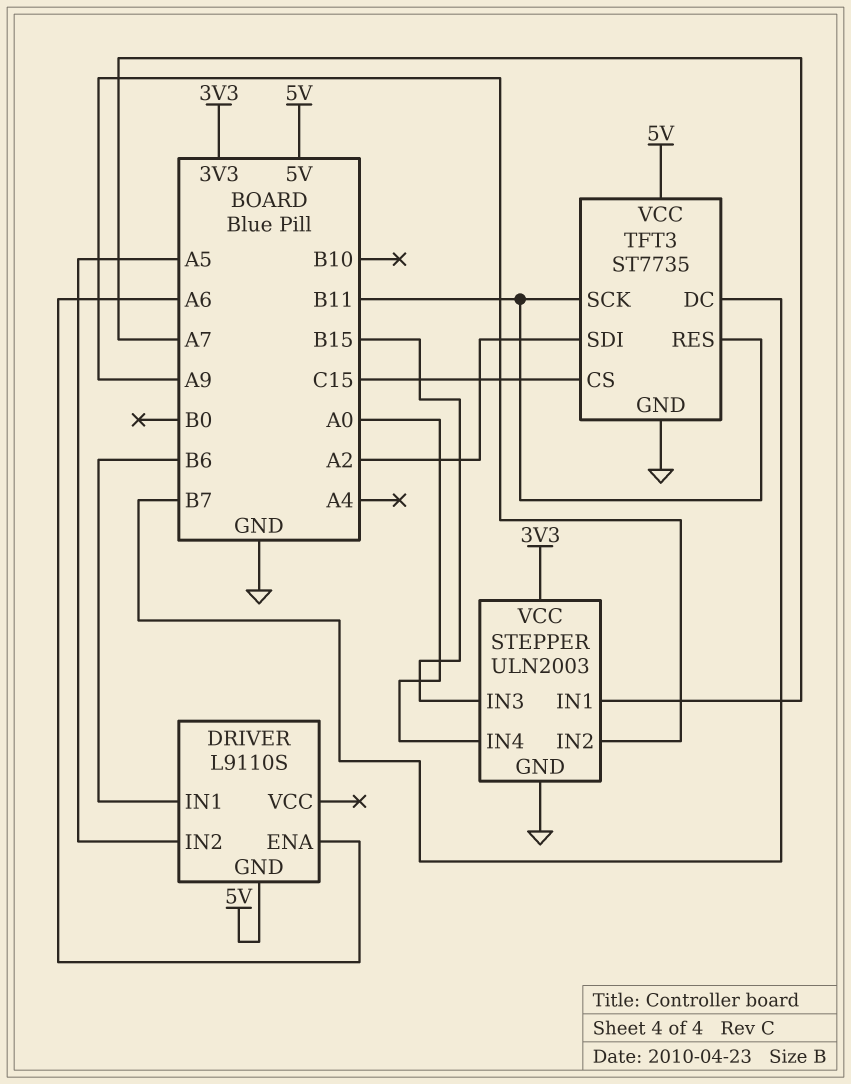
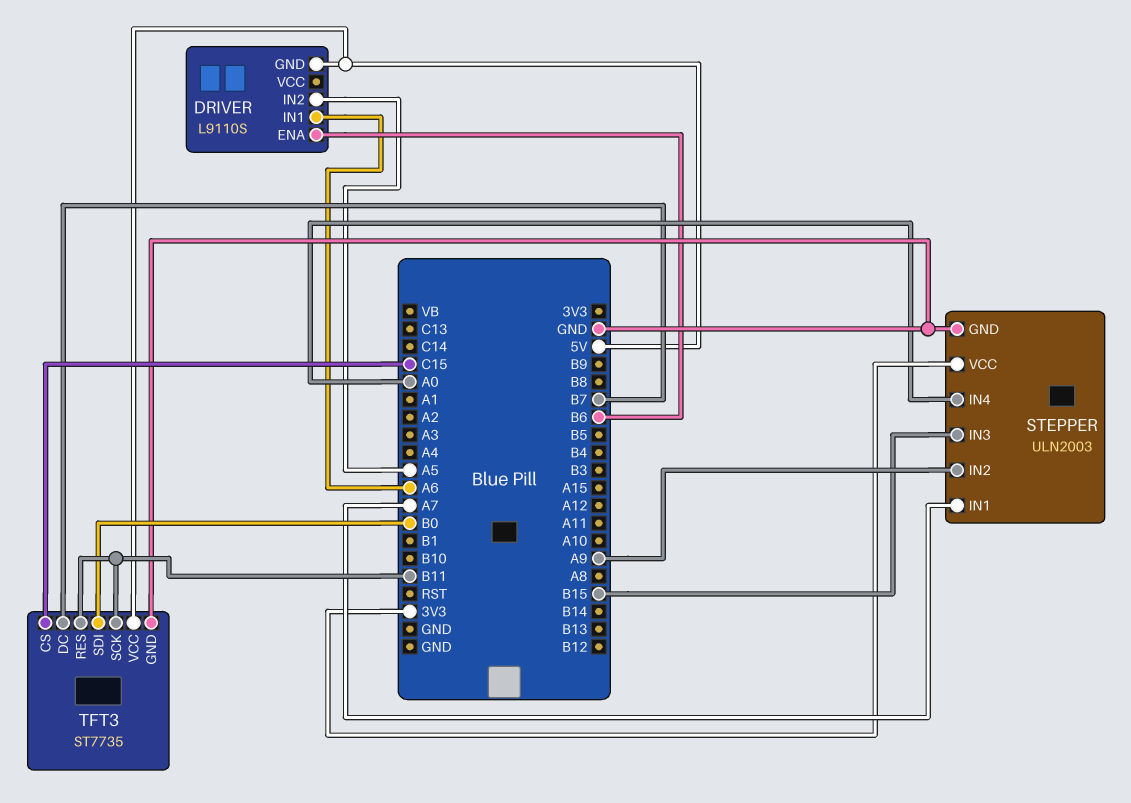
DRIVER pin ENA: A6 -> B6
DRIVER pin IN1: B6 -> A6
TFT3 pin SDI: A2 -> B0

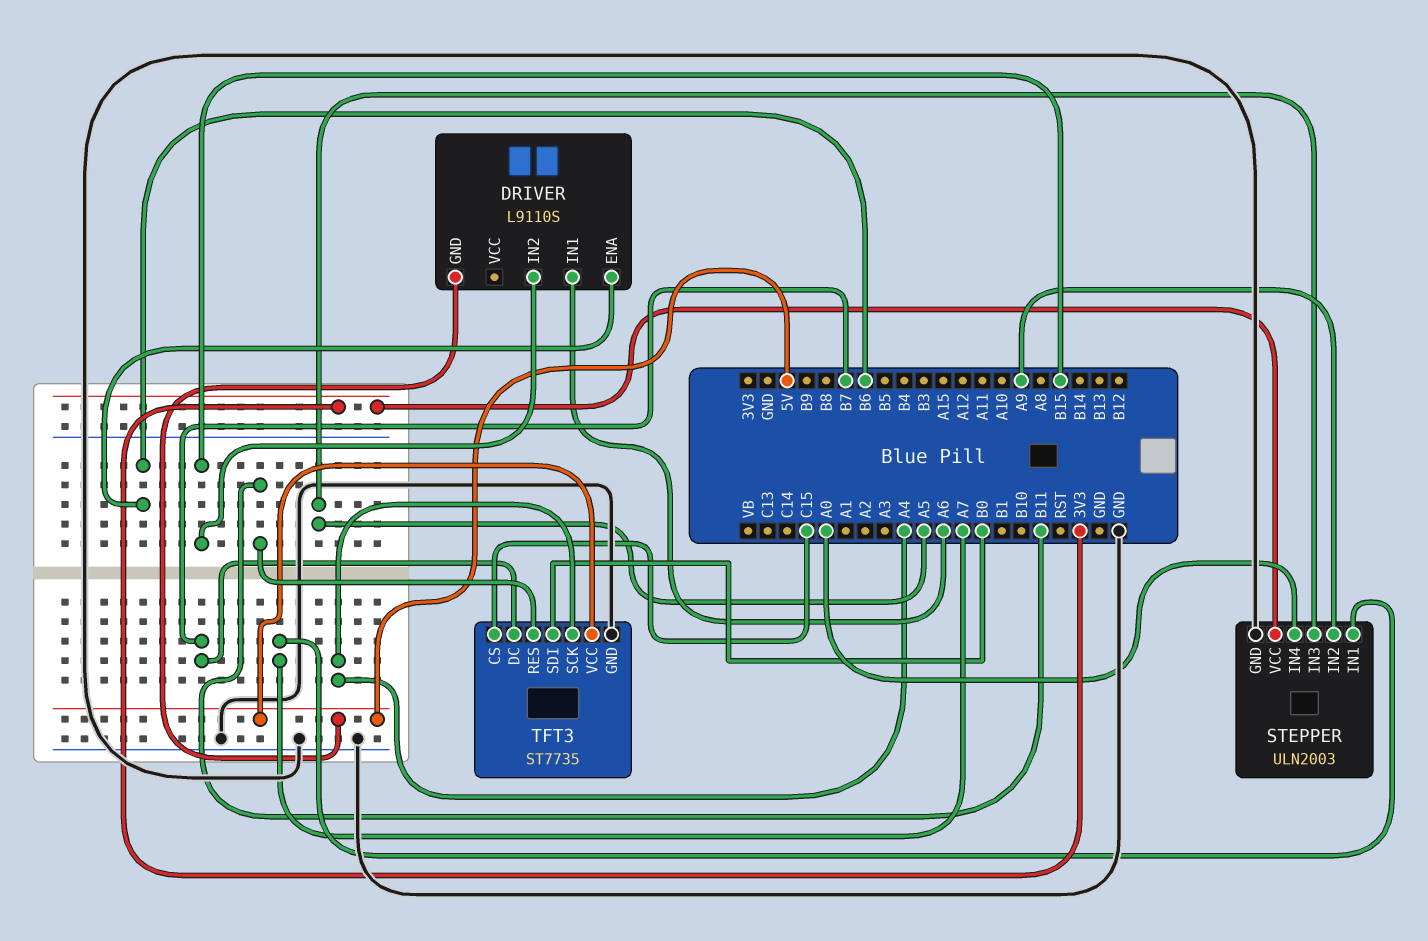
DRIVER pin IN2: A5 -> B15
STEPPER pin IN3: B15 -> A5
TFT3 pin SCK: B11 -> A4

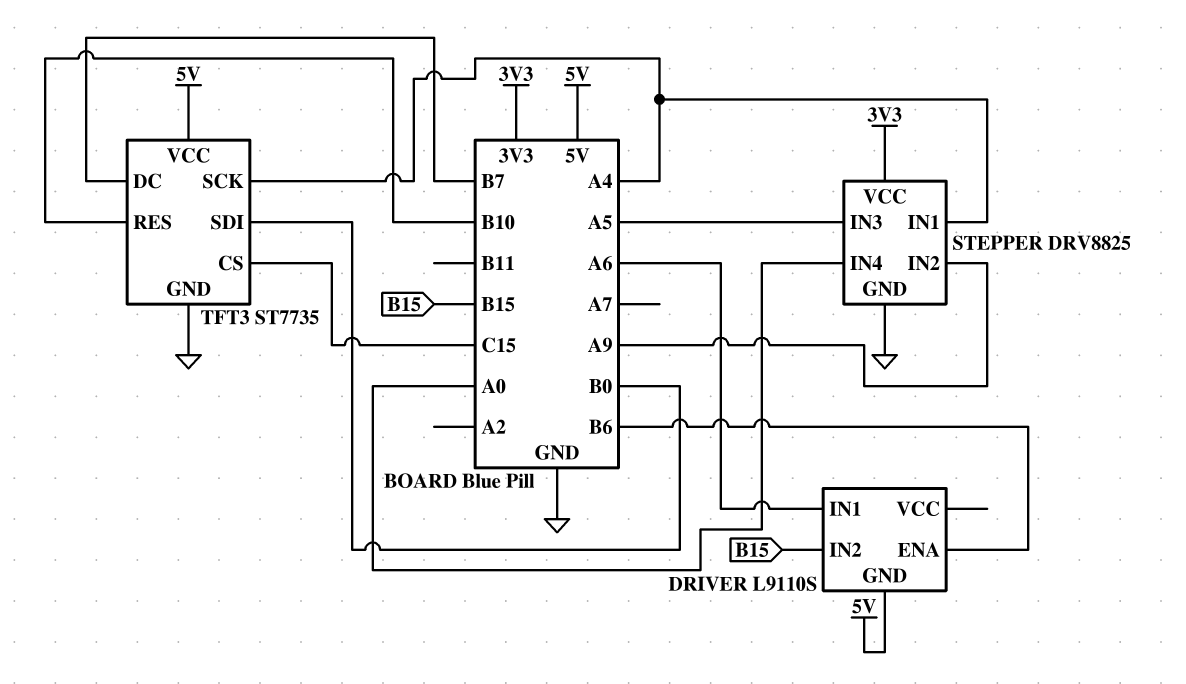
STEPPER: ULN2003 -> DRV8825
STEPPER pin IN1: A7 -> A4
TFT3 pin RES: B11 -> B10

